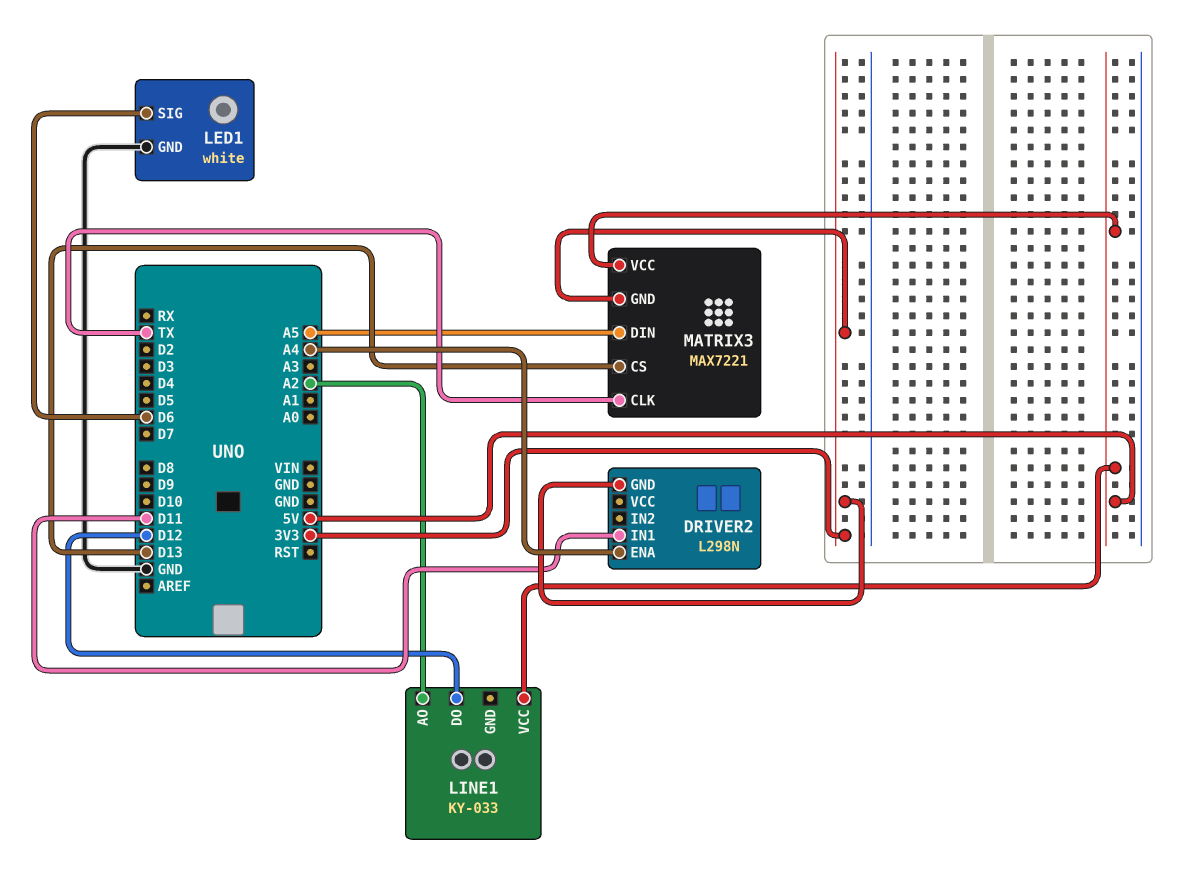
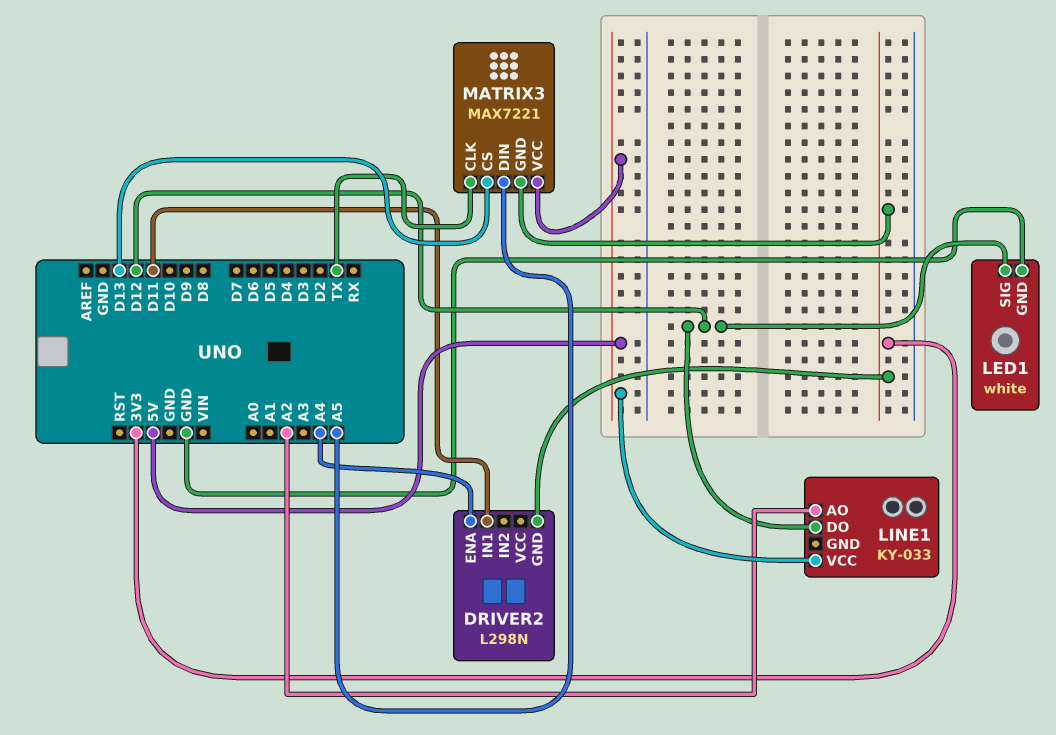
LED1 pin SIG: D6 -> D12

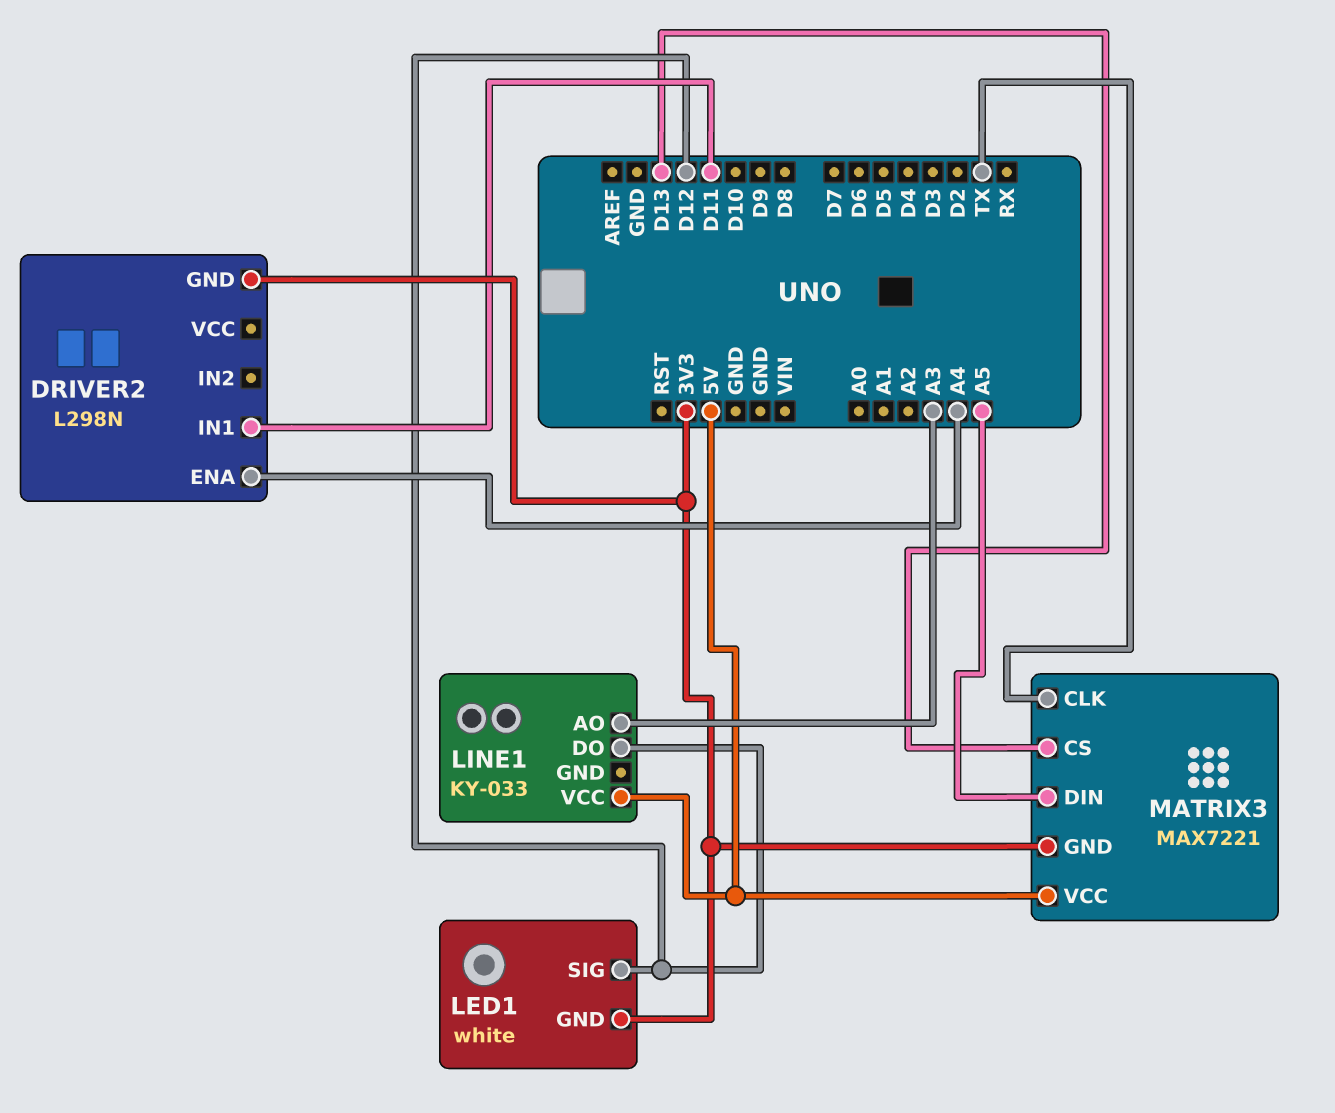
LED1 pin GND: GND -> 3V3
LINE1 pin AO: A2 -> A3

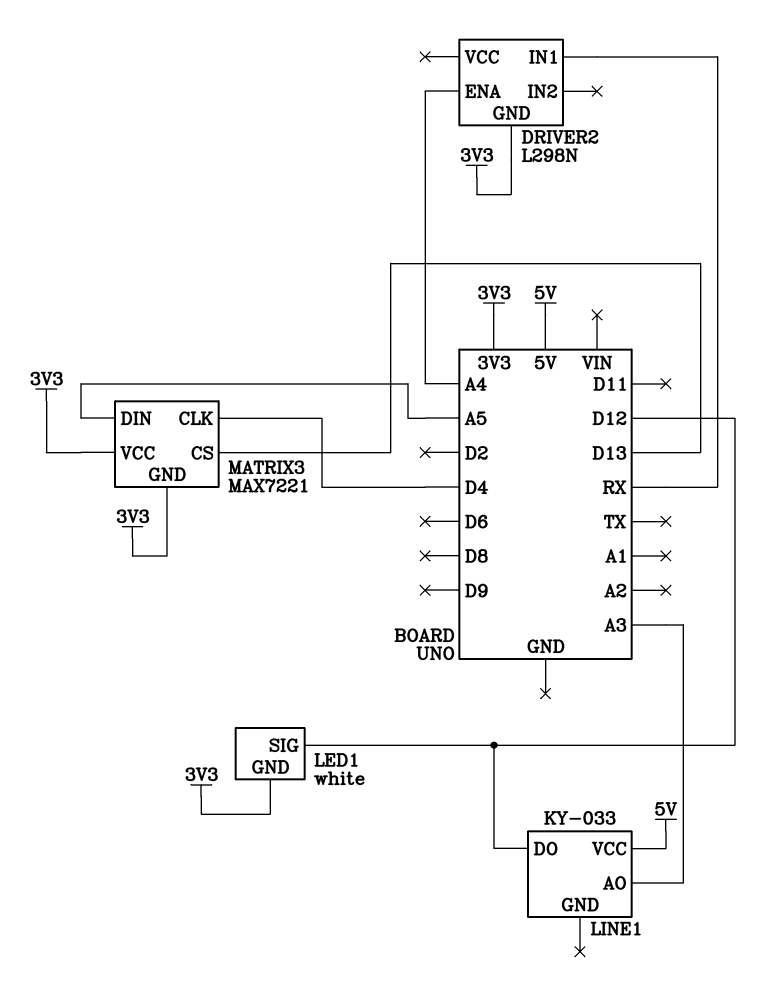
DRIVER2 pin IN1: D11 -> RX
MATRIX3 pin CLK: TX -> D4
MATRIX3 pin VCC: 5V -> 3V3

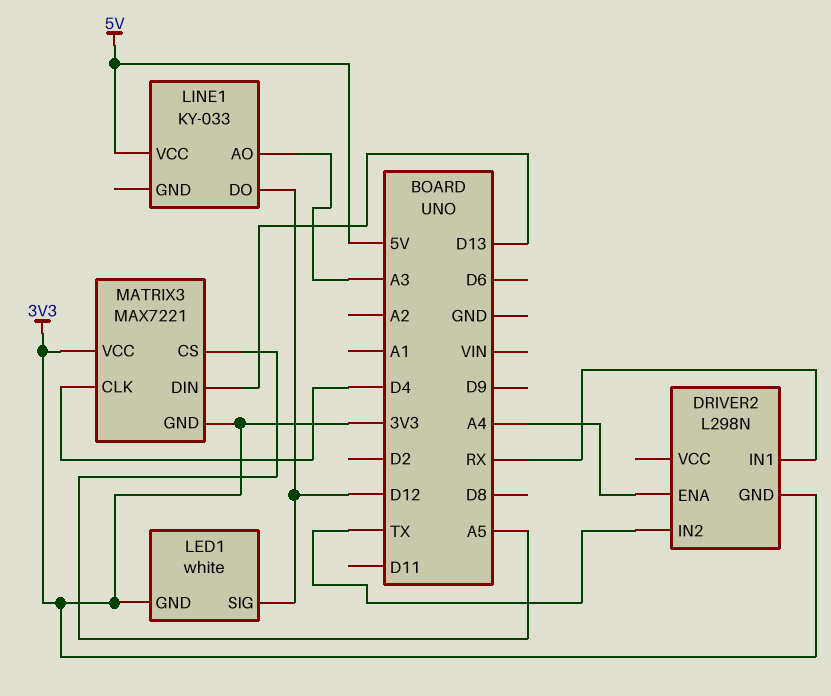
DRIVER2 pin IN2: none -> TX
MATRIX3 pin CS: D13 -> A5
MATRIX3 pin DIN: A5 -> D13

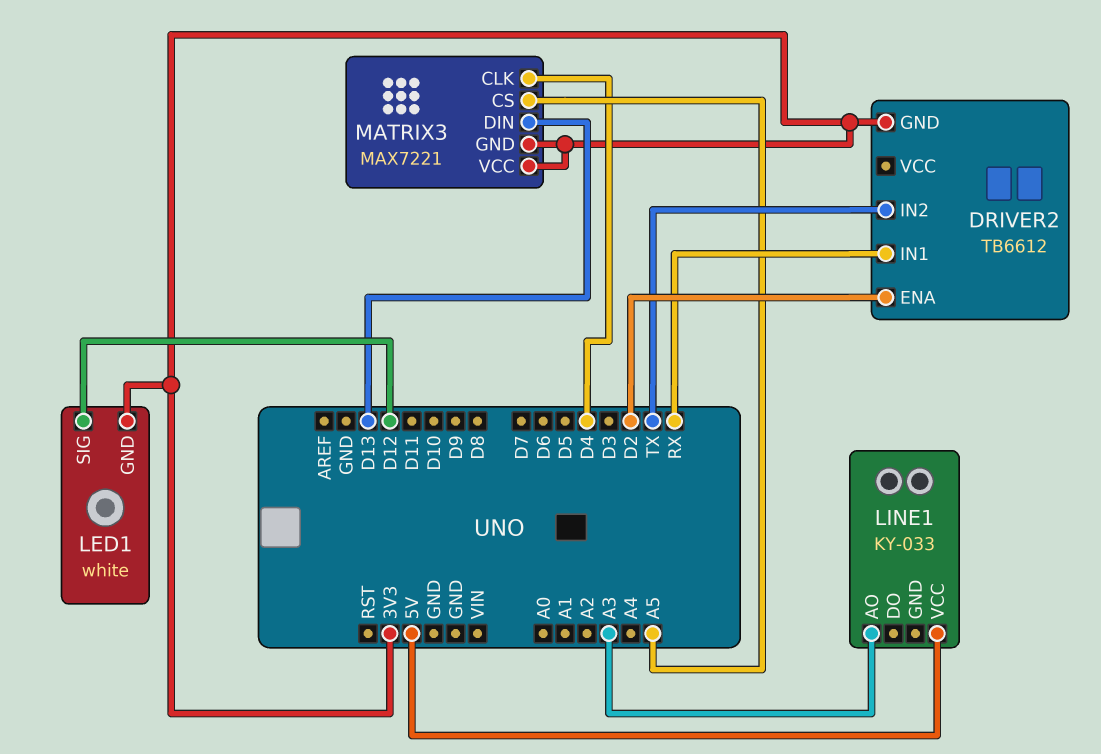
DRIVER2: L298N -> TB6612
DRIVER2 pin ENA: A4 -> D2
LINE1 pin DO: D12 -> none

